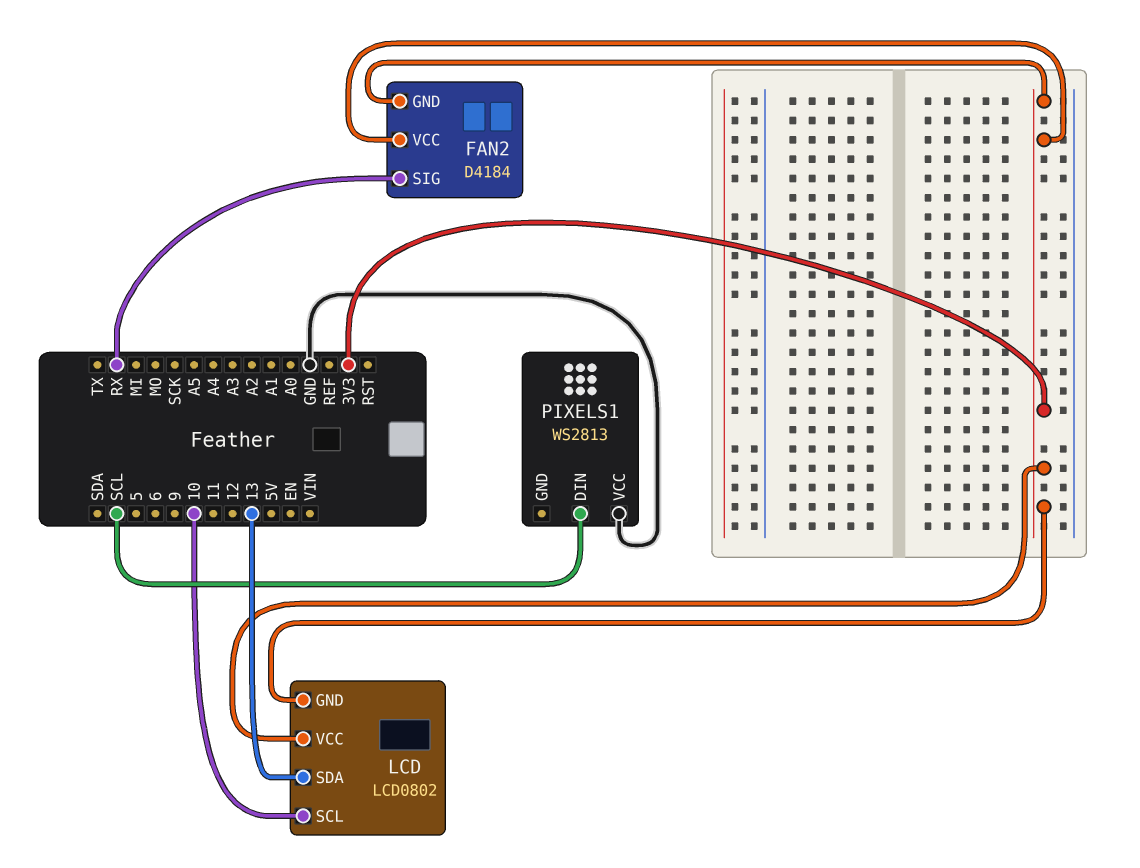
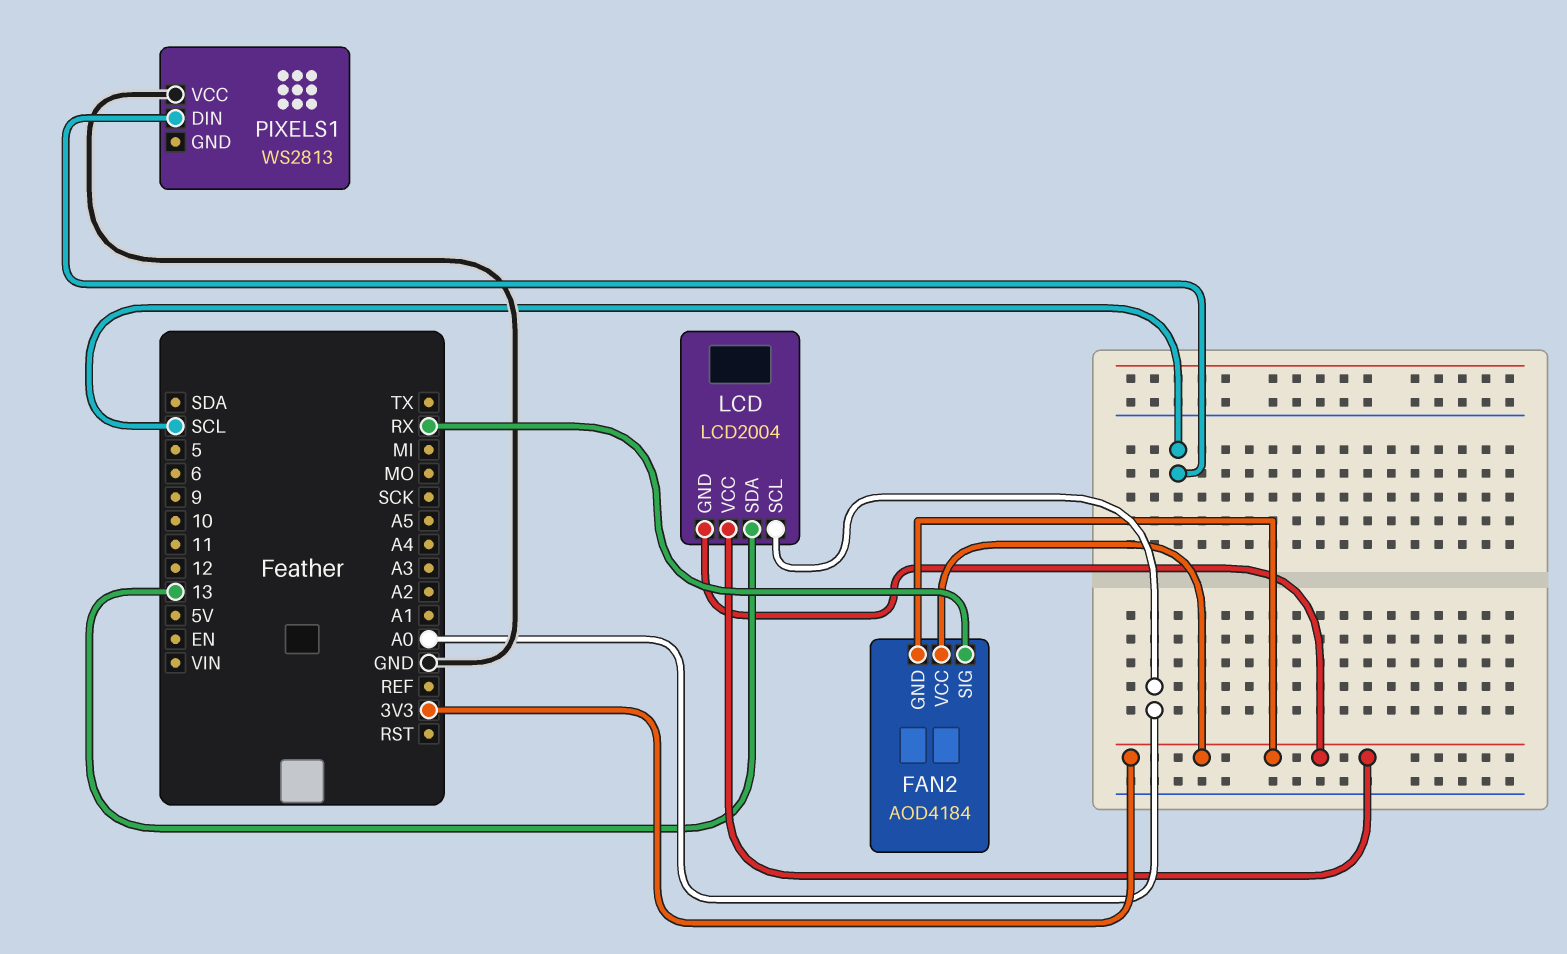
FAN2: D4184 -> AOD4184
LCD: LCD0802 -> LCD2004
LCD pin SCL: 10 -> A0

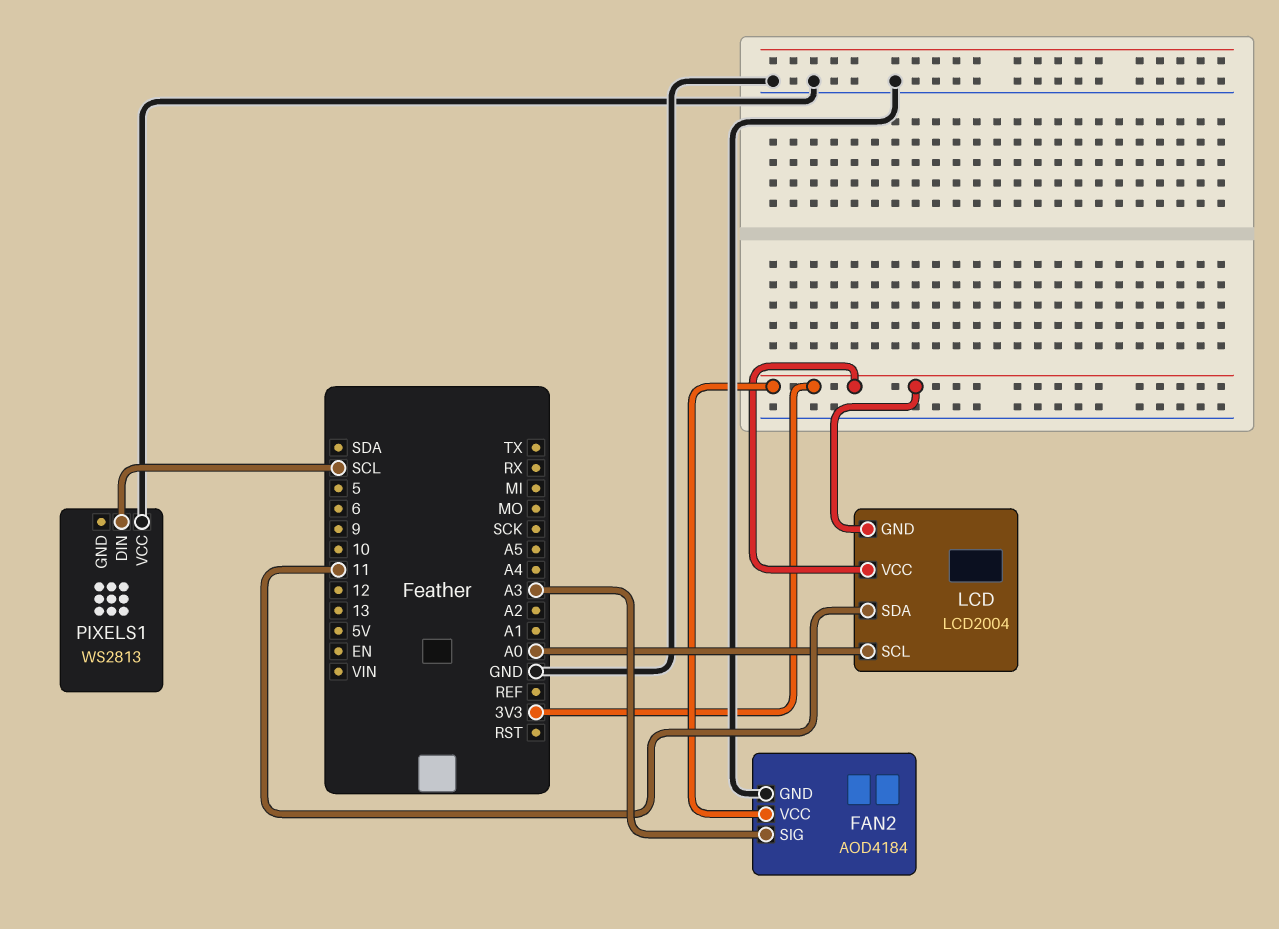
FAN2 pin GND: 3V3 -> GND
FAN2 pin SIG: RX -> A3
LCD pin SDA: 13 -> 11

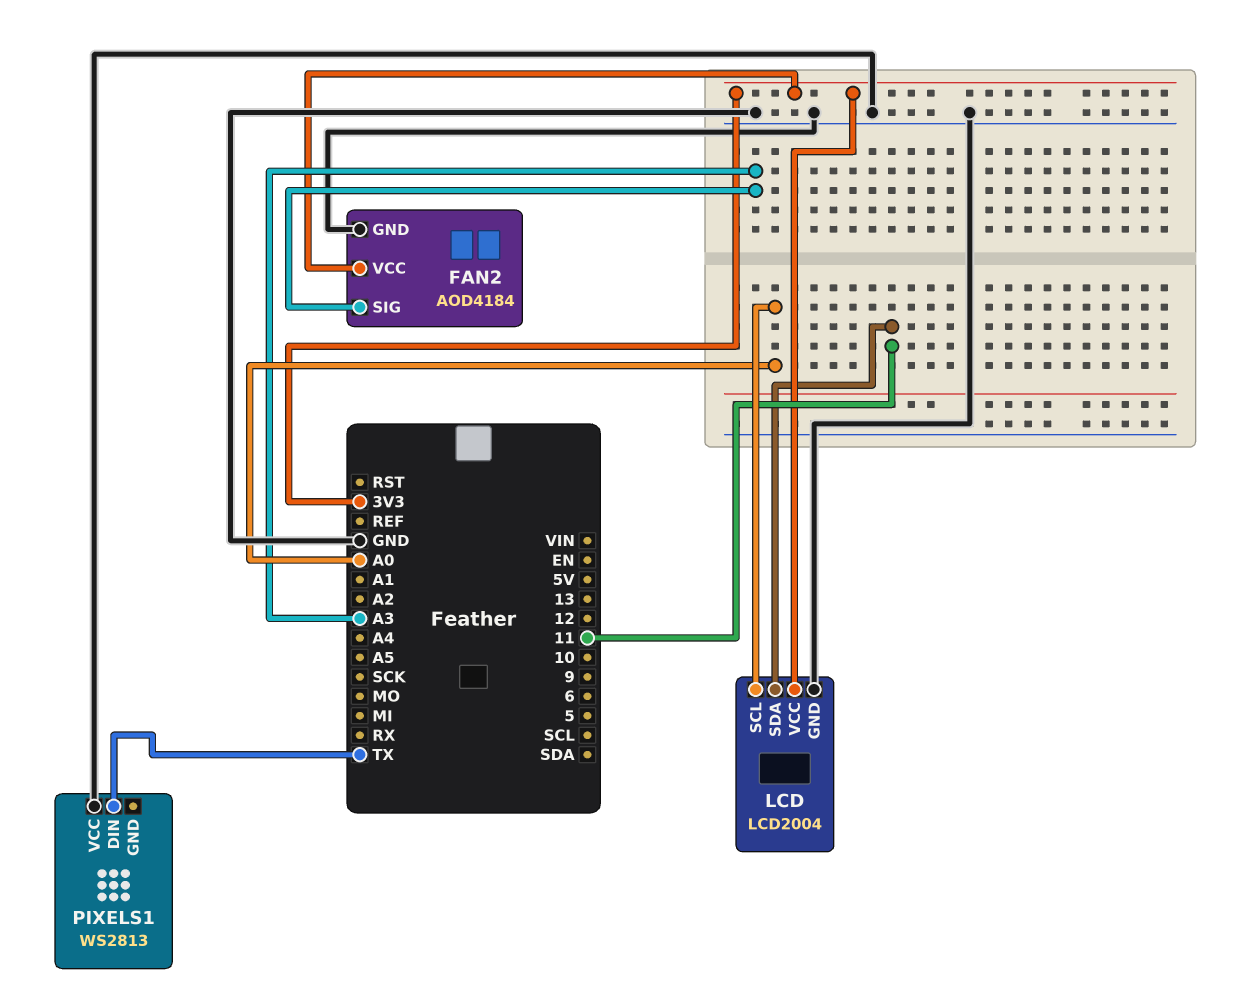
LCD pin GND: 3V3 -> GND
PIXELS1 pin DIN: SCL -> TX

